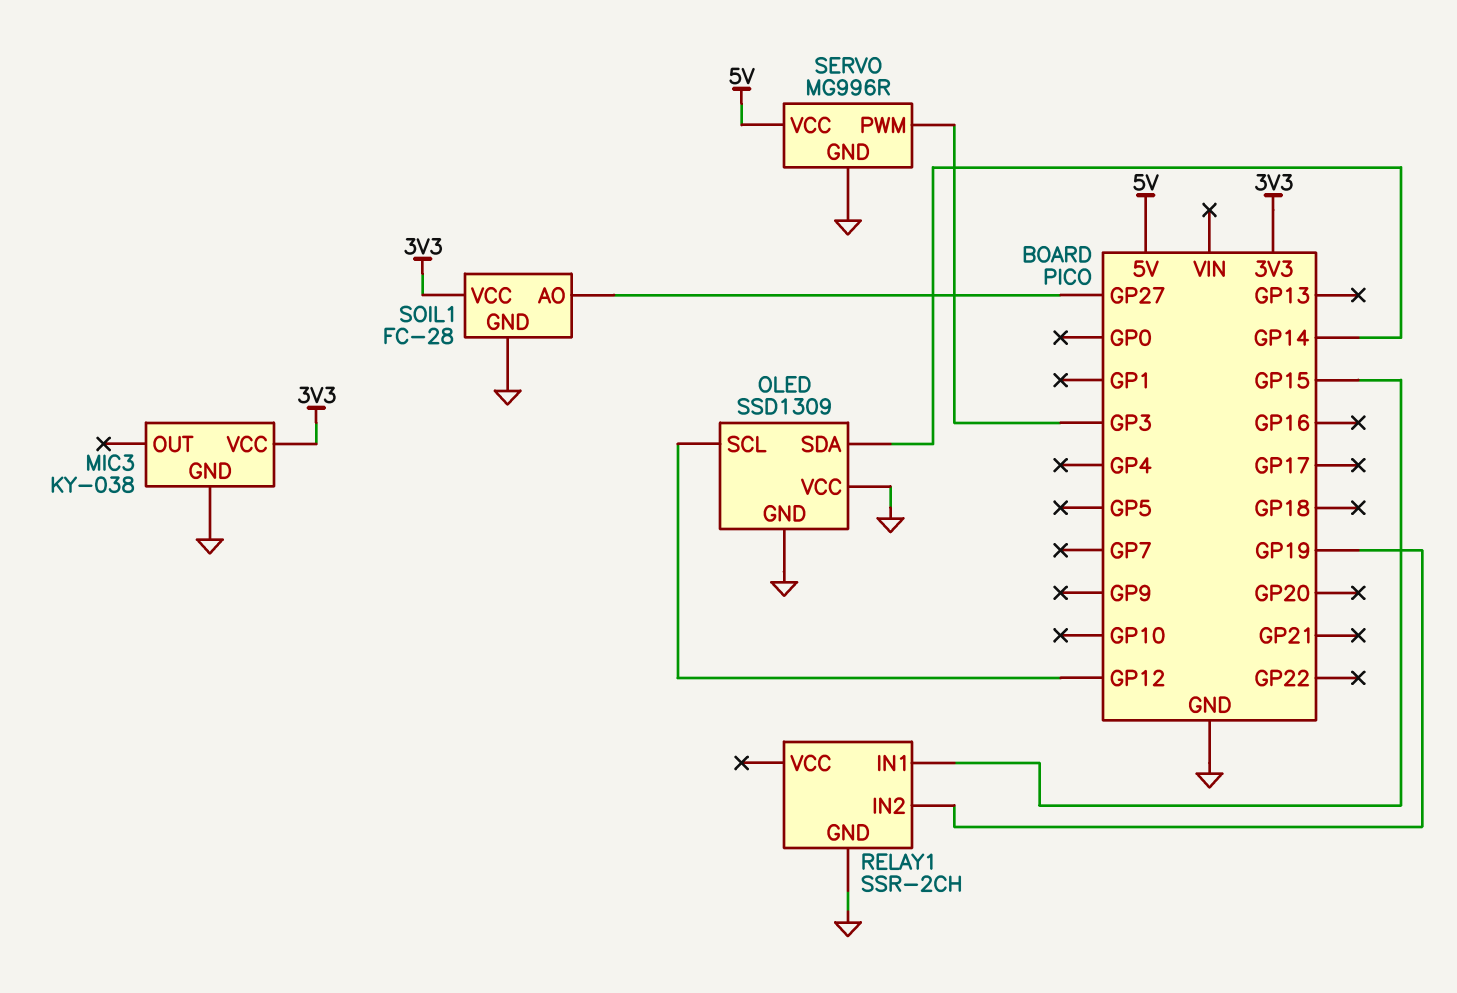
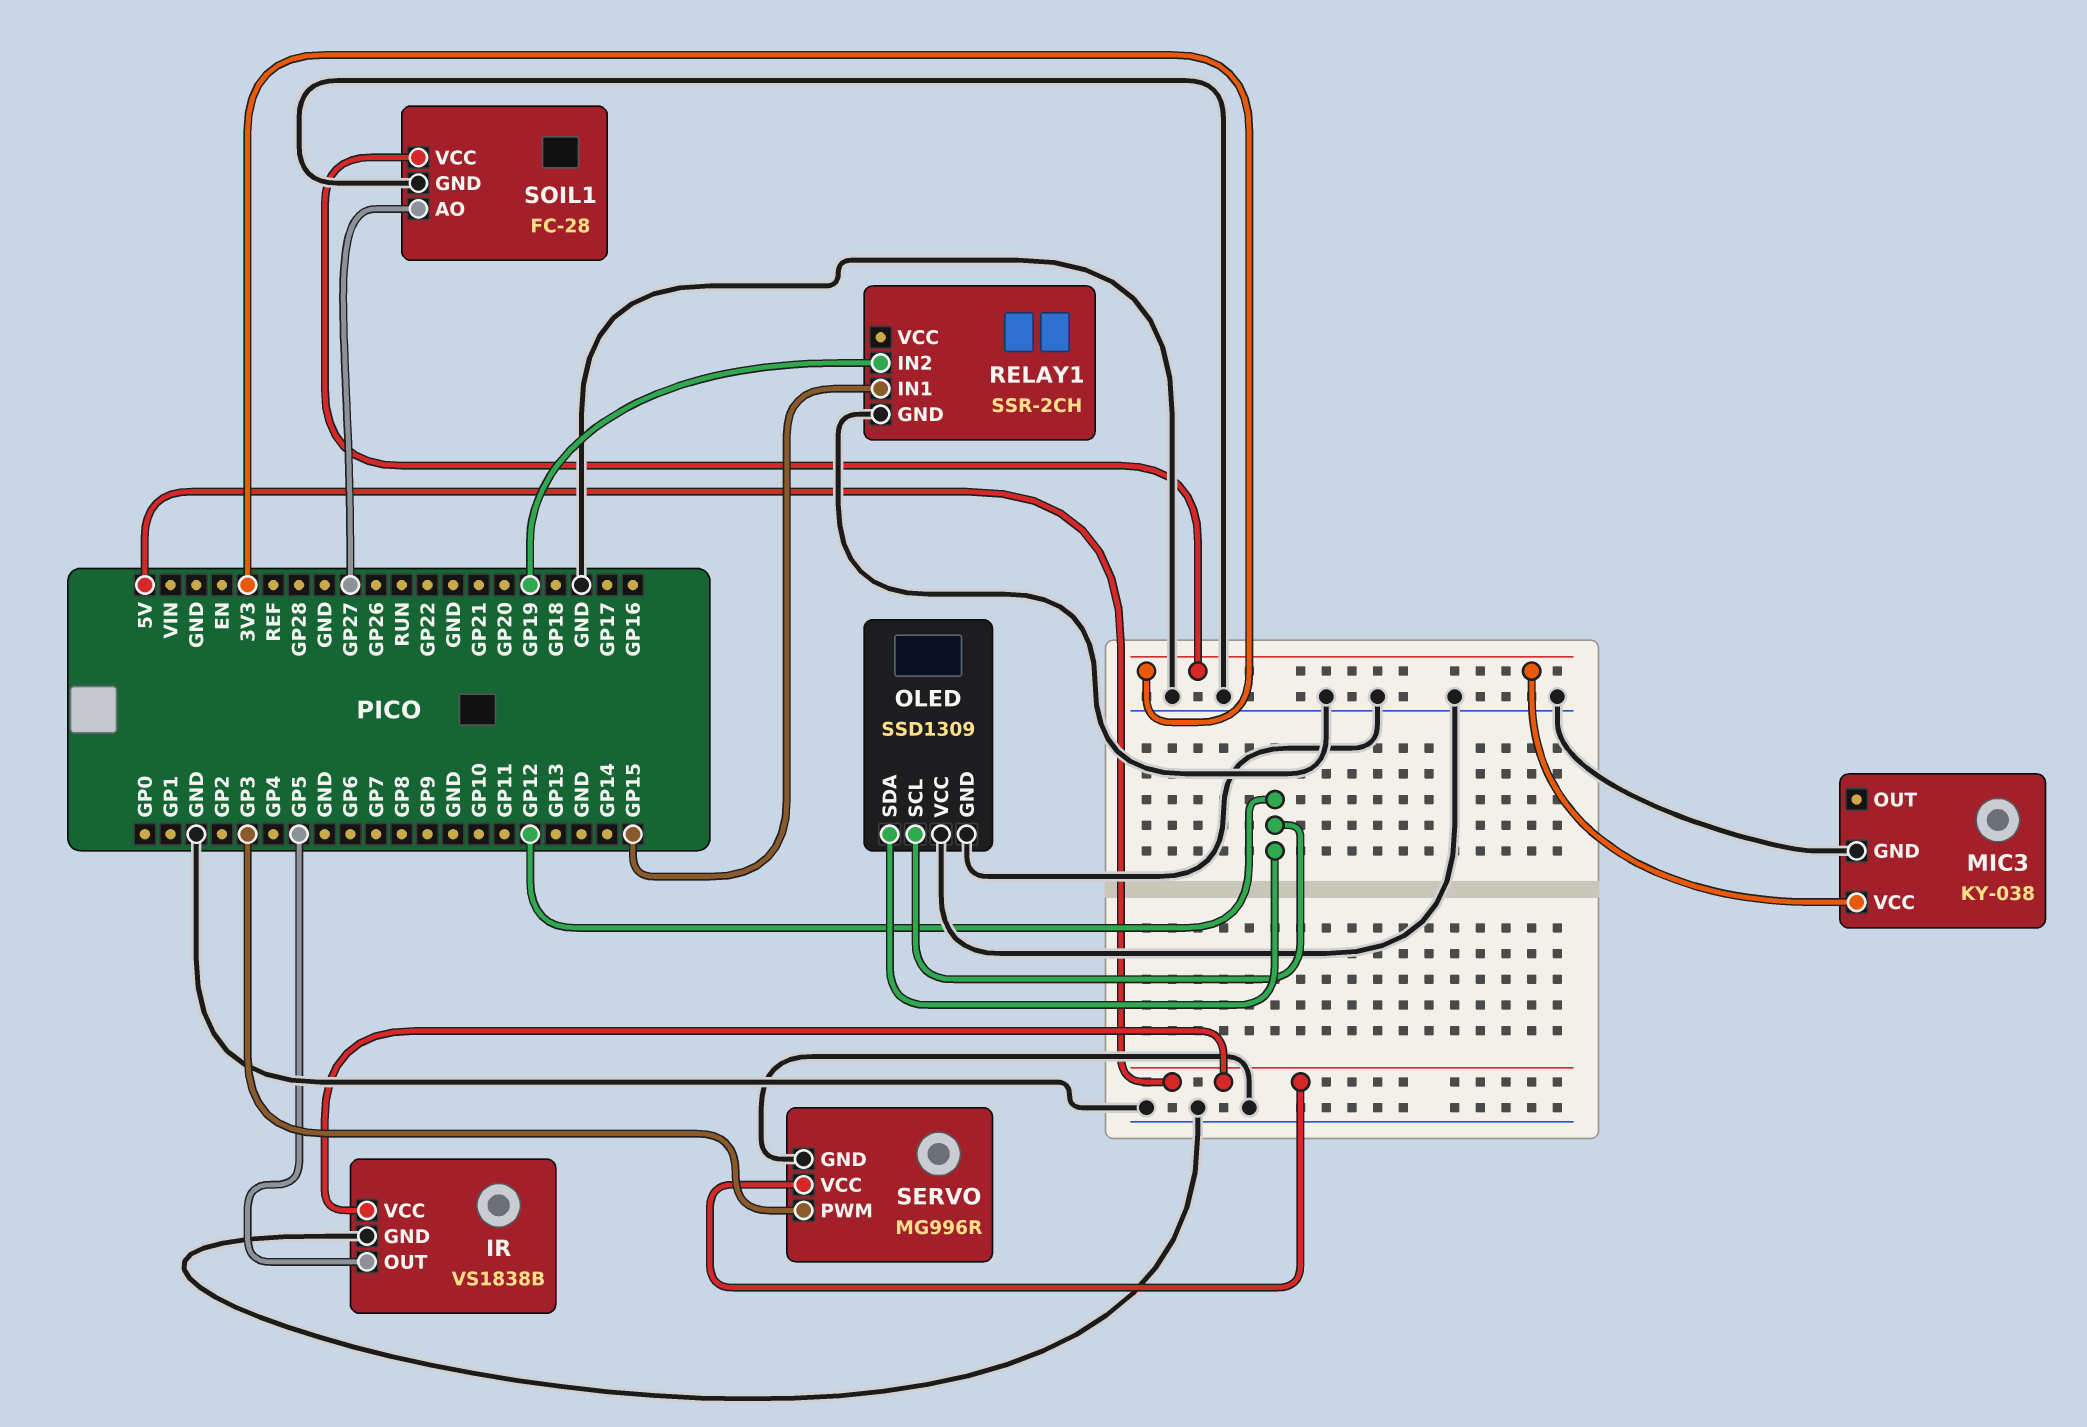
IR: none -> VS1838B
IR pin GND: none -> GND
IR pin OUT: none -> GP5
IR pin VCC: none -> 5V
OLED pin SDA: GP14 -> GP12

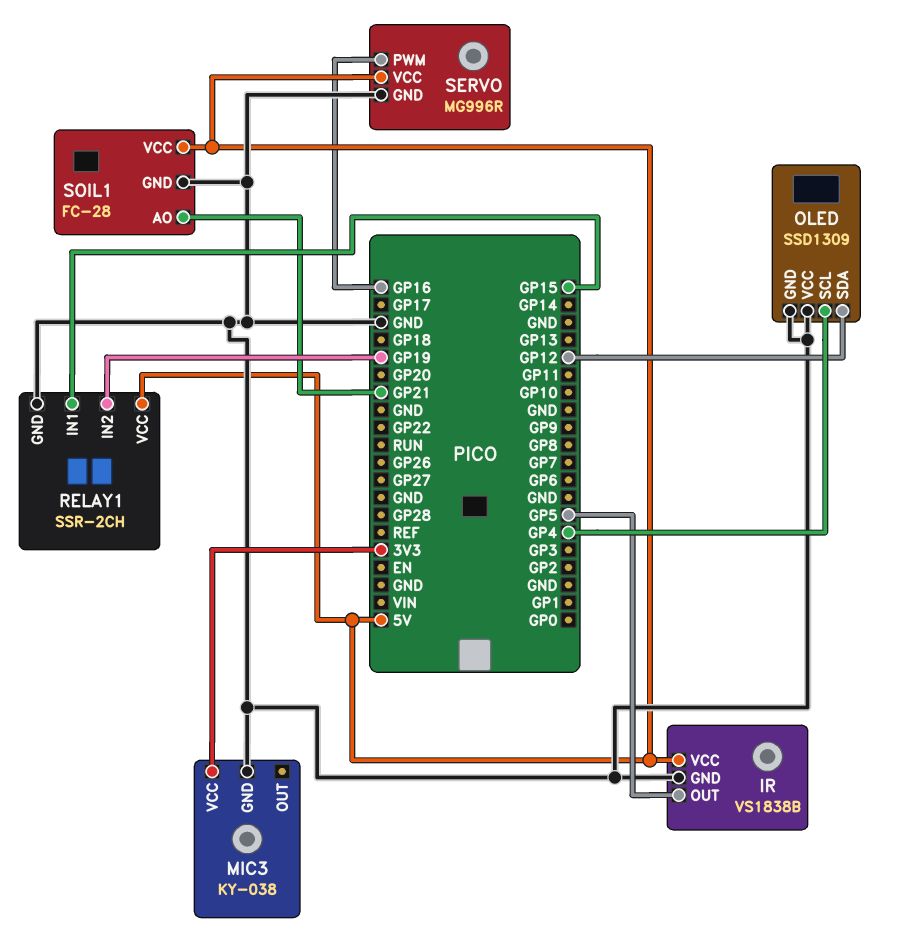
OLED pin SCL: GP12 -> GP4
RELAY1 pin VCC: none -> 5V
SERVO pin PWM: GP3 -> GP16
SOIL1 pin AO: GP27 -> GP21
SOIL1 pin VCC: 3V3 -> 5V

